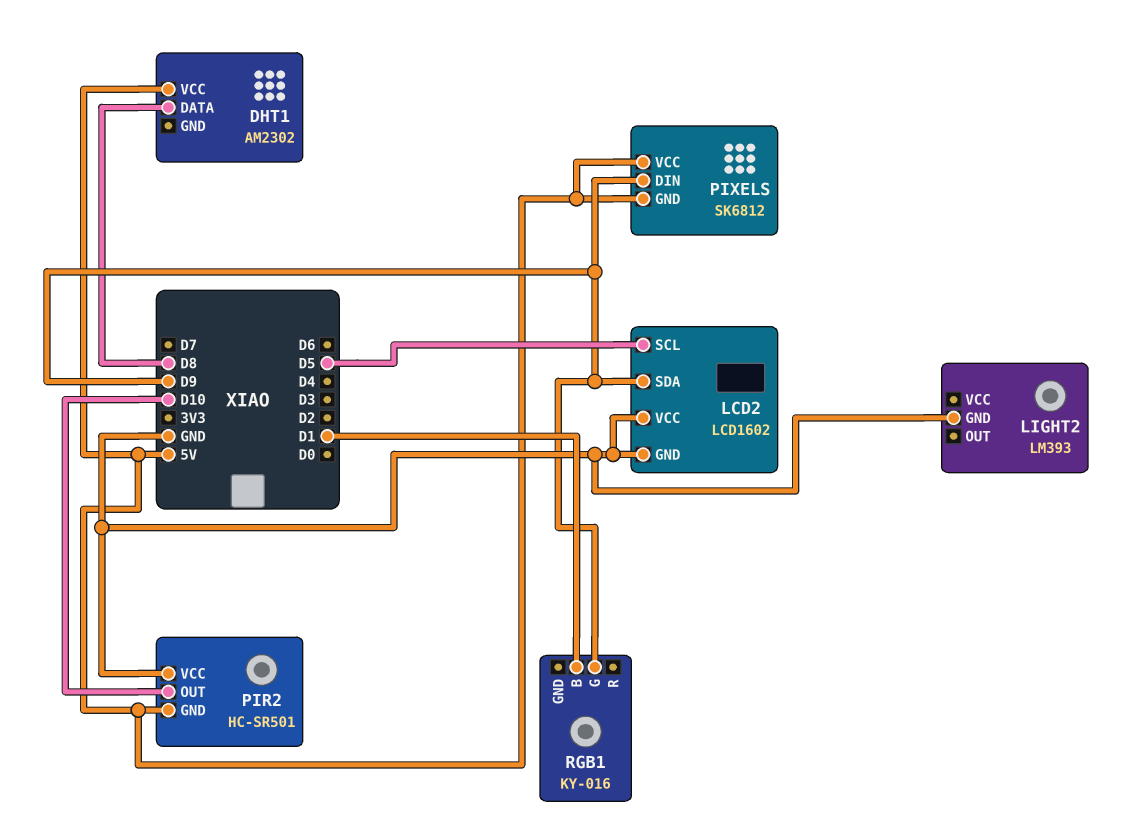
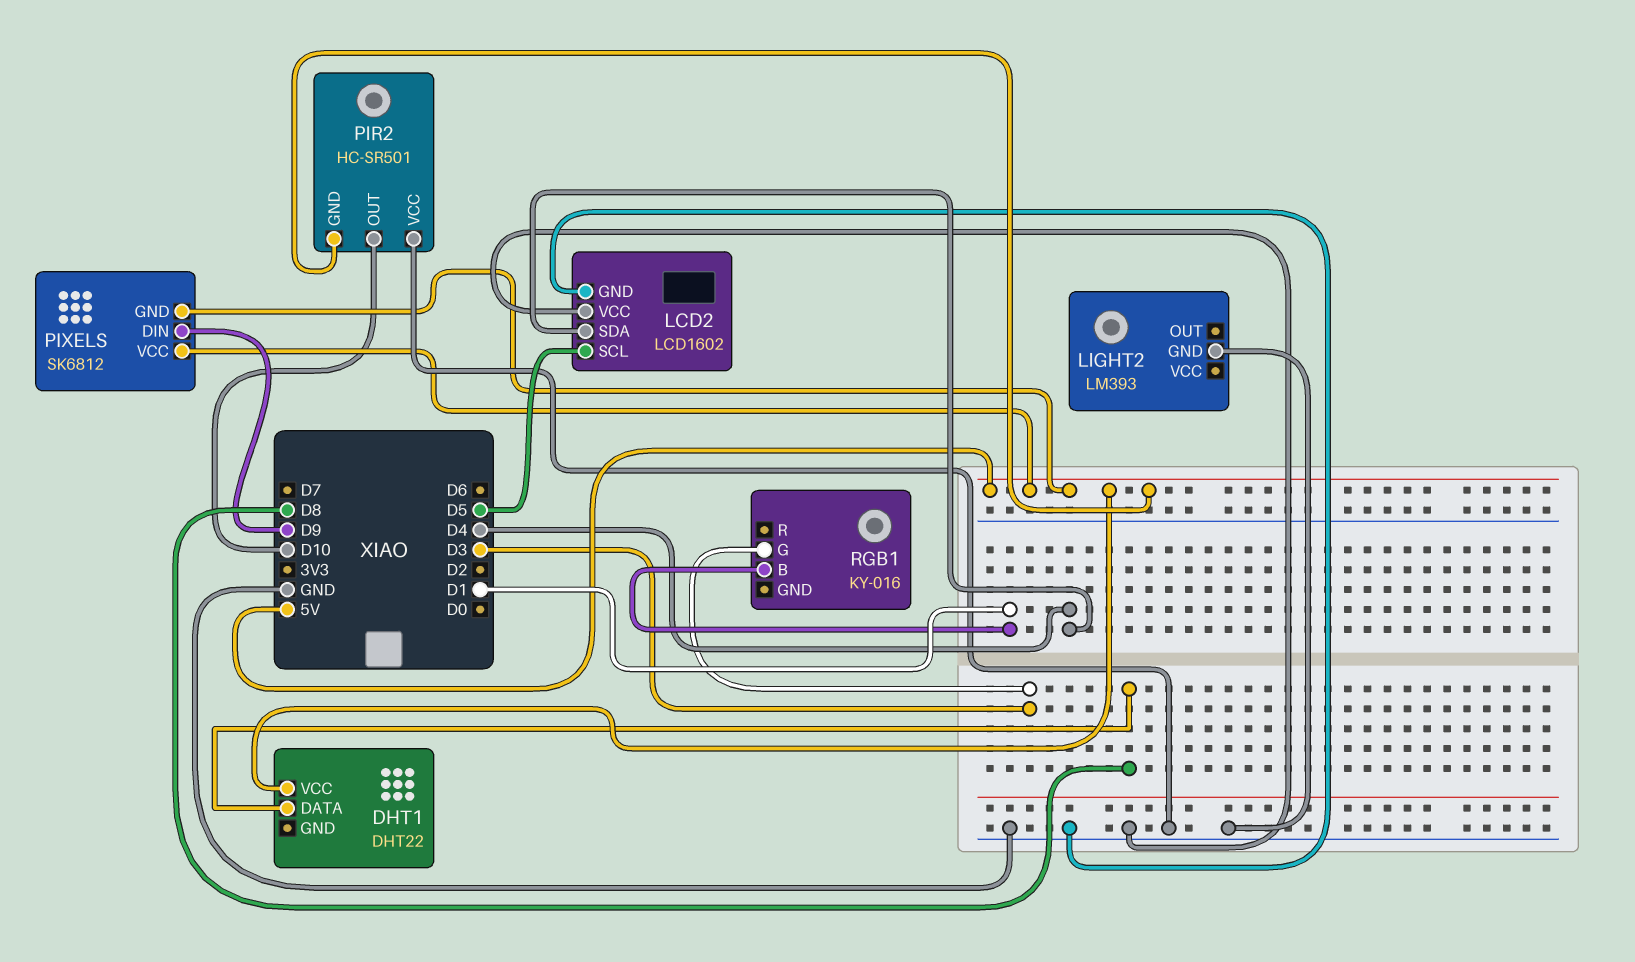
DHT1: AM2302 -> DHT22
LCD2 pin SDA: D9 -> D4
RGB1 pin G: D9 -> D3

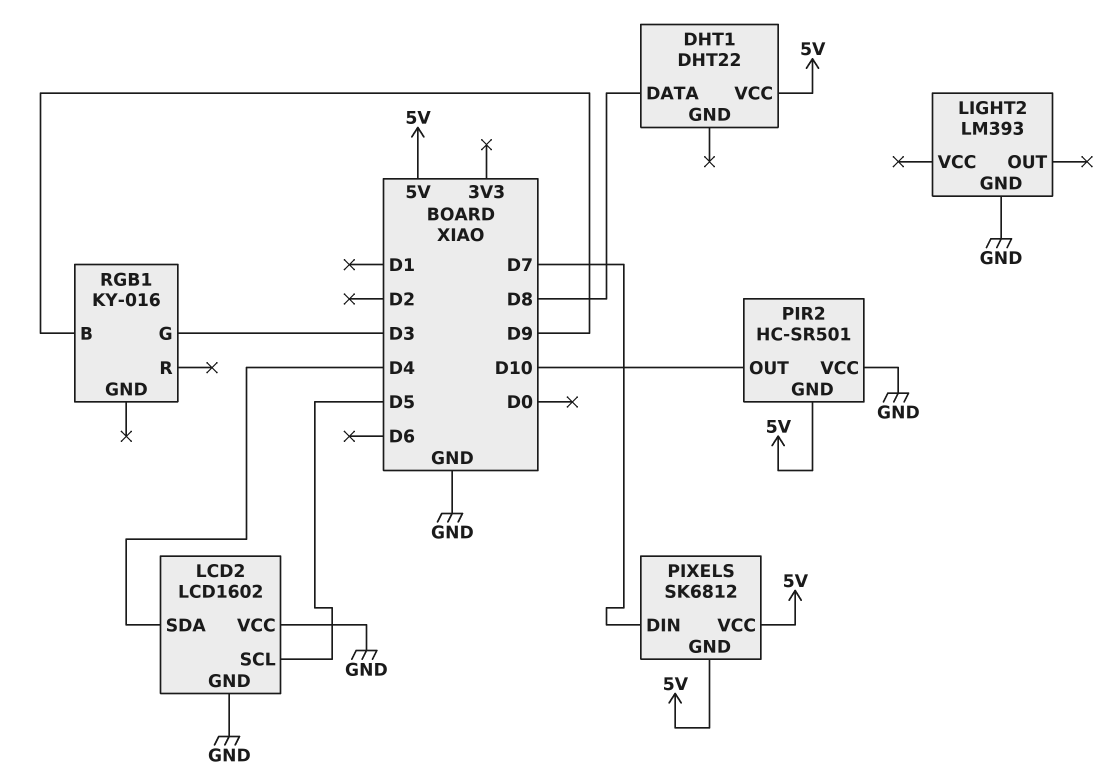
PIXELS pin DIN: D9 -> D7
RGB1 pin B: D1 -> D9

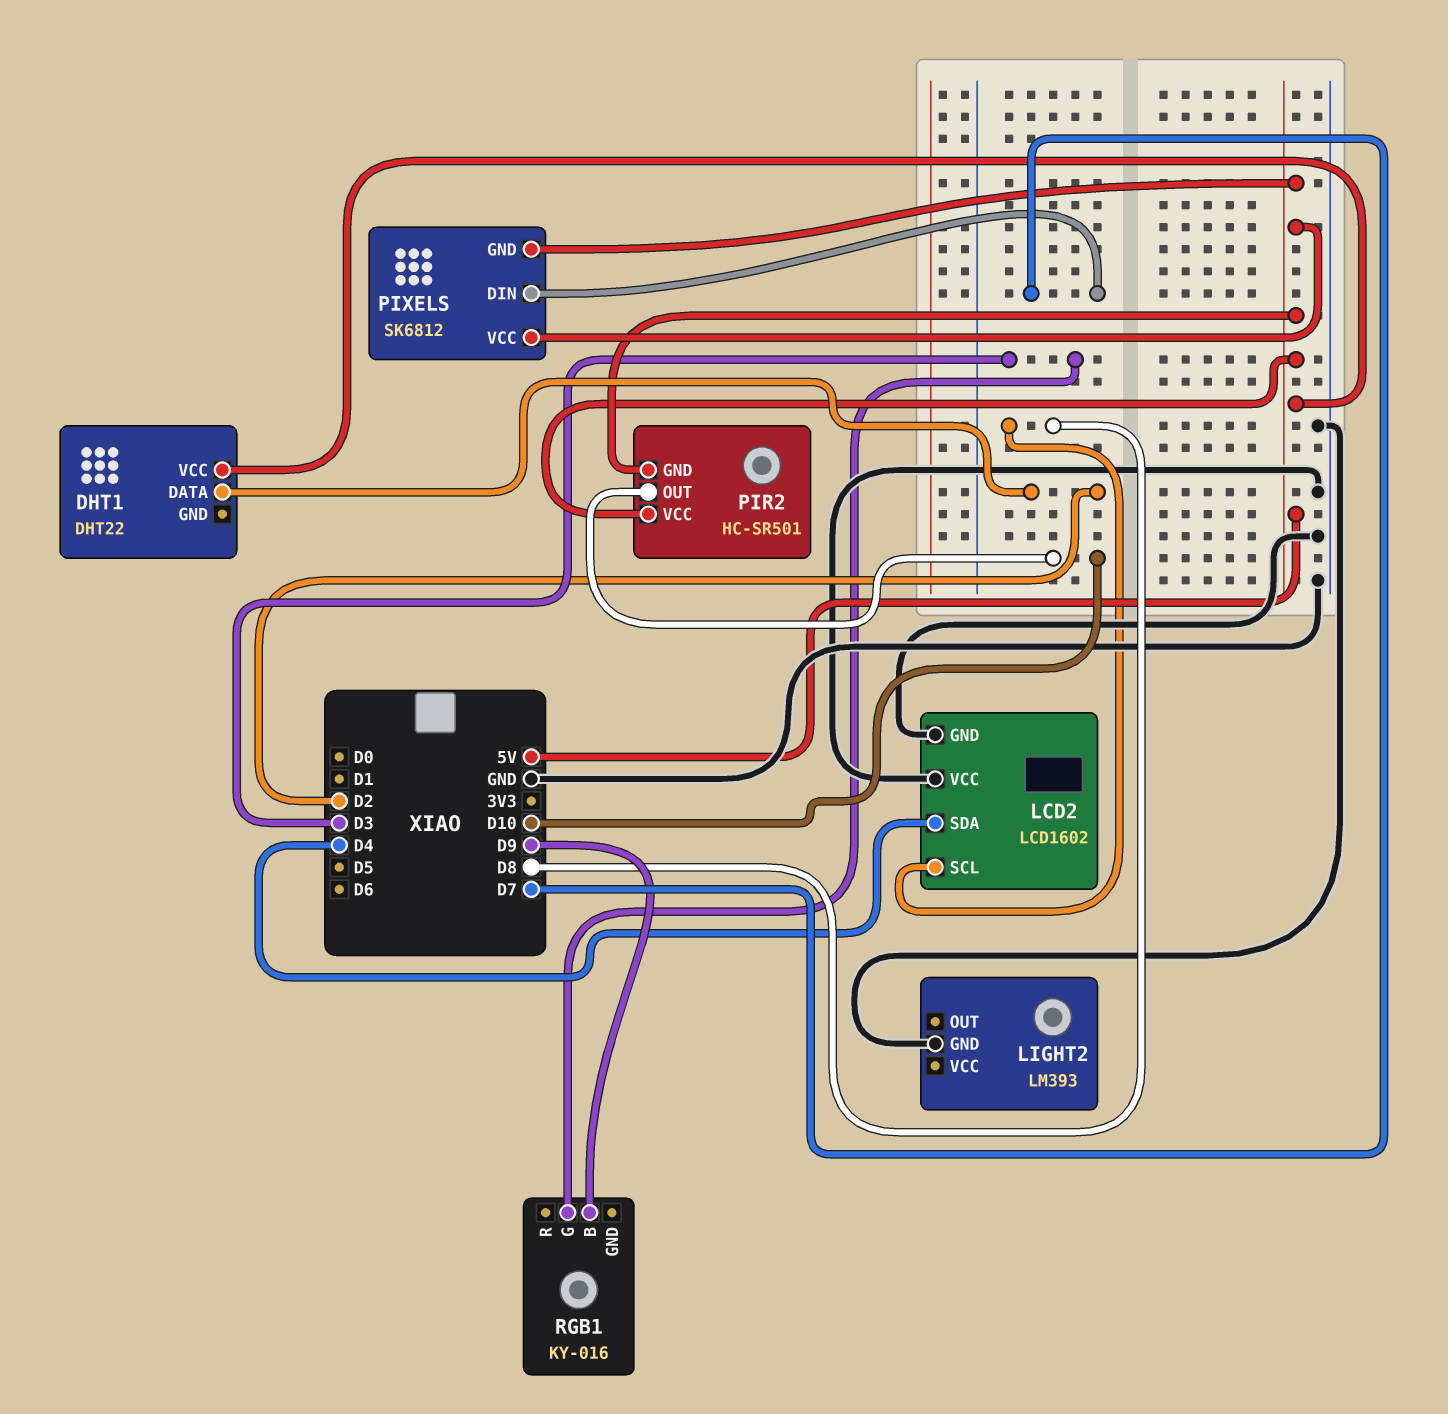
DHT1 pin DATA: D8 -> D2
LCD2 pin SCL: D5 -> D8
PIR2 pin VCC: GND -> 5V

